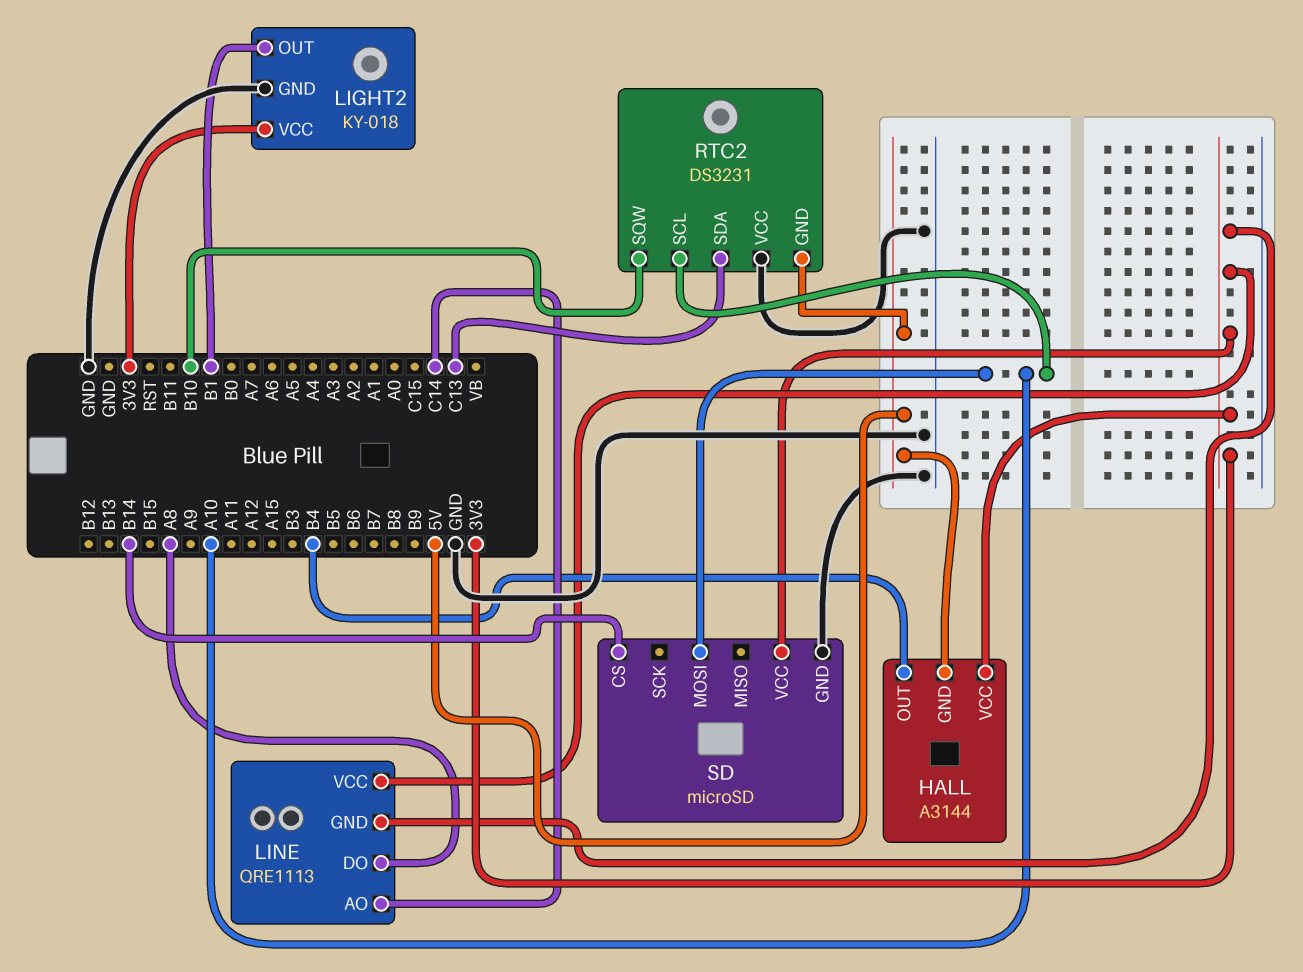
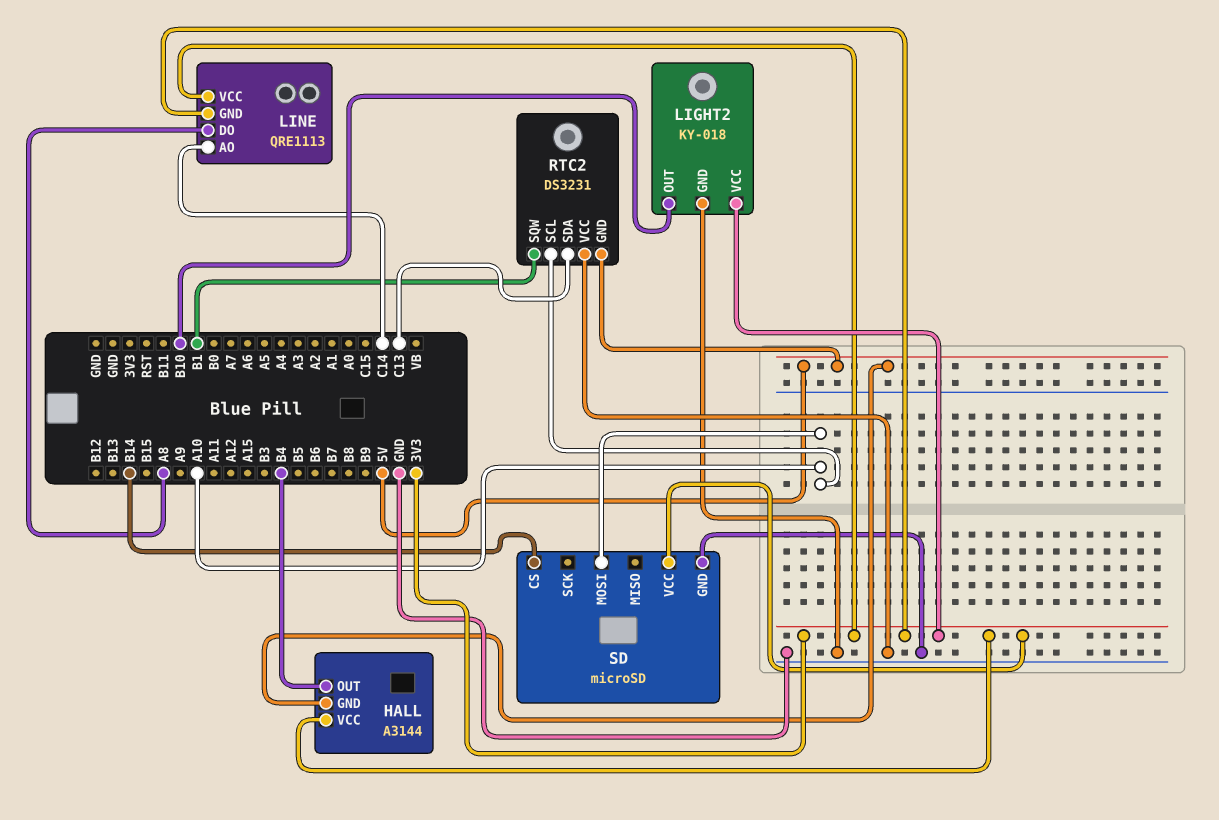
LIGHT2 pin OUT: B1 -> B10
RTC2 pin SQW: B10 -> B1

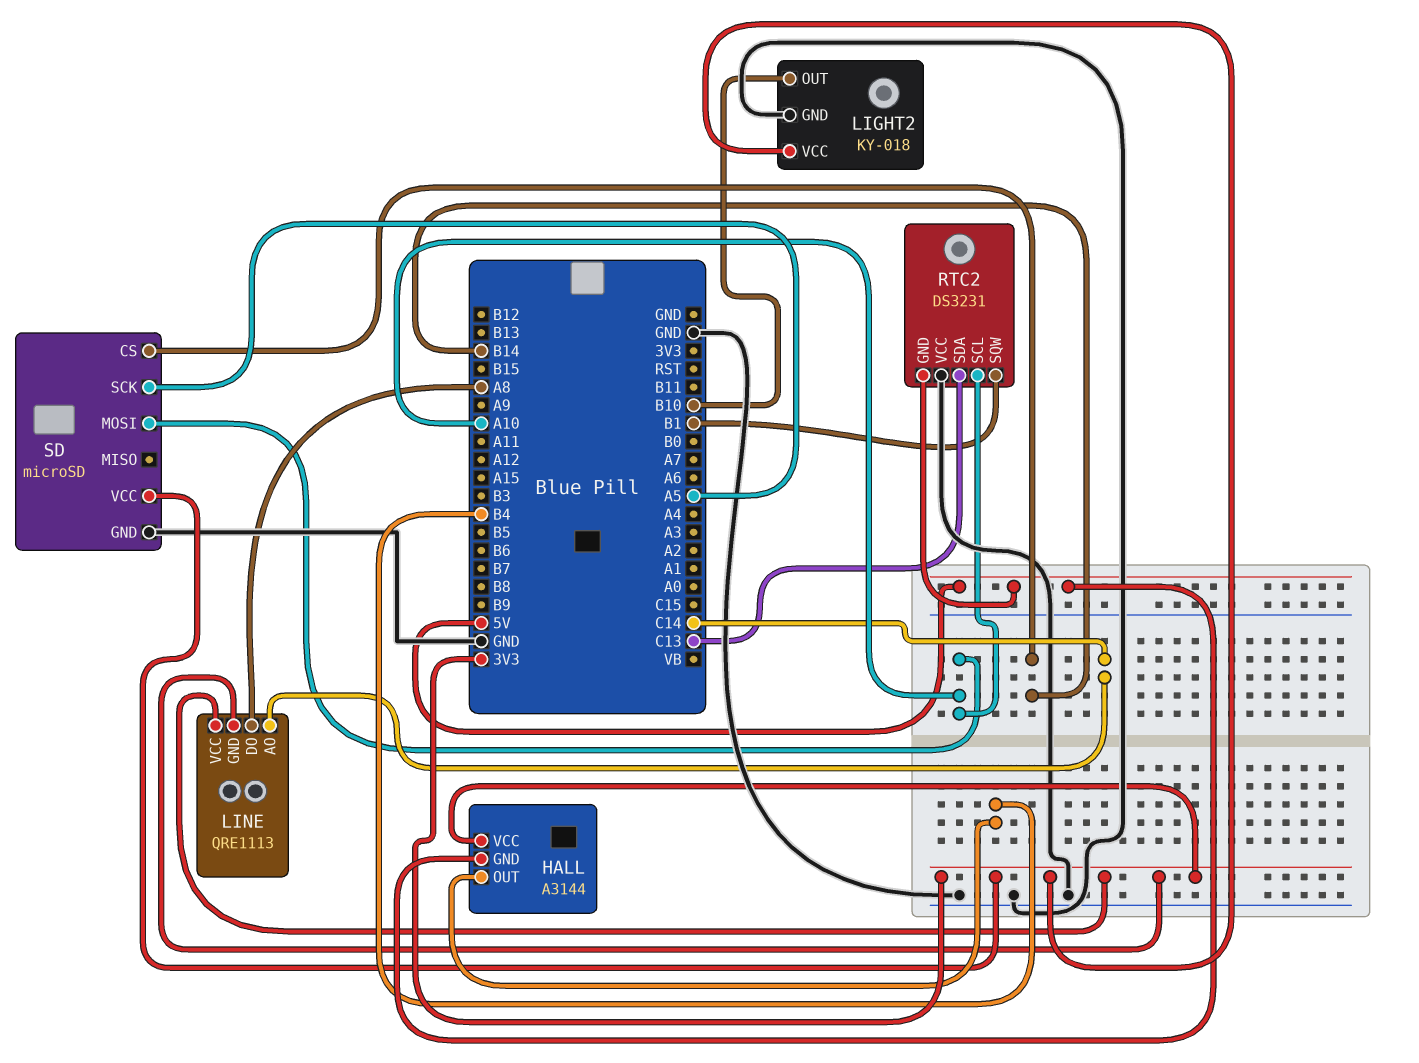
SD pin SCK: none -> A5

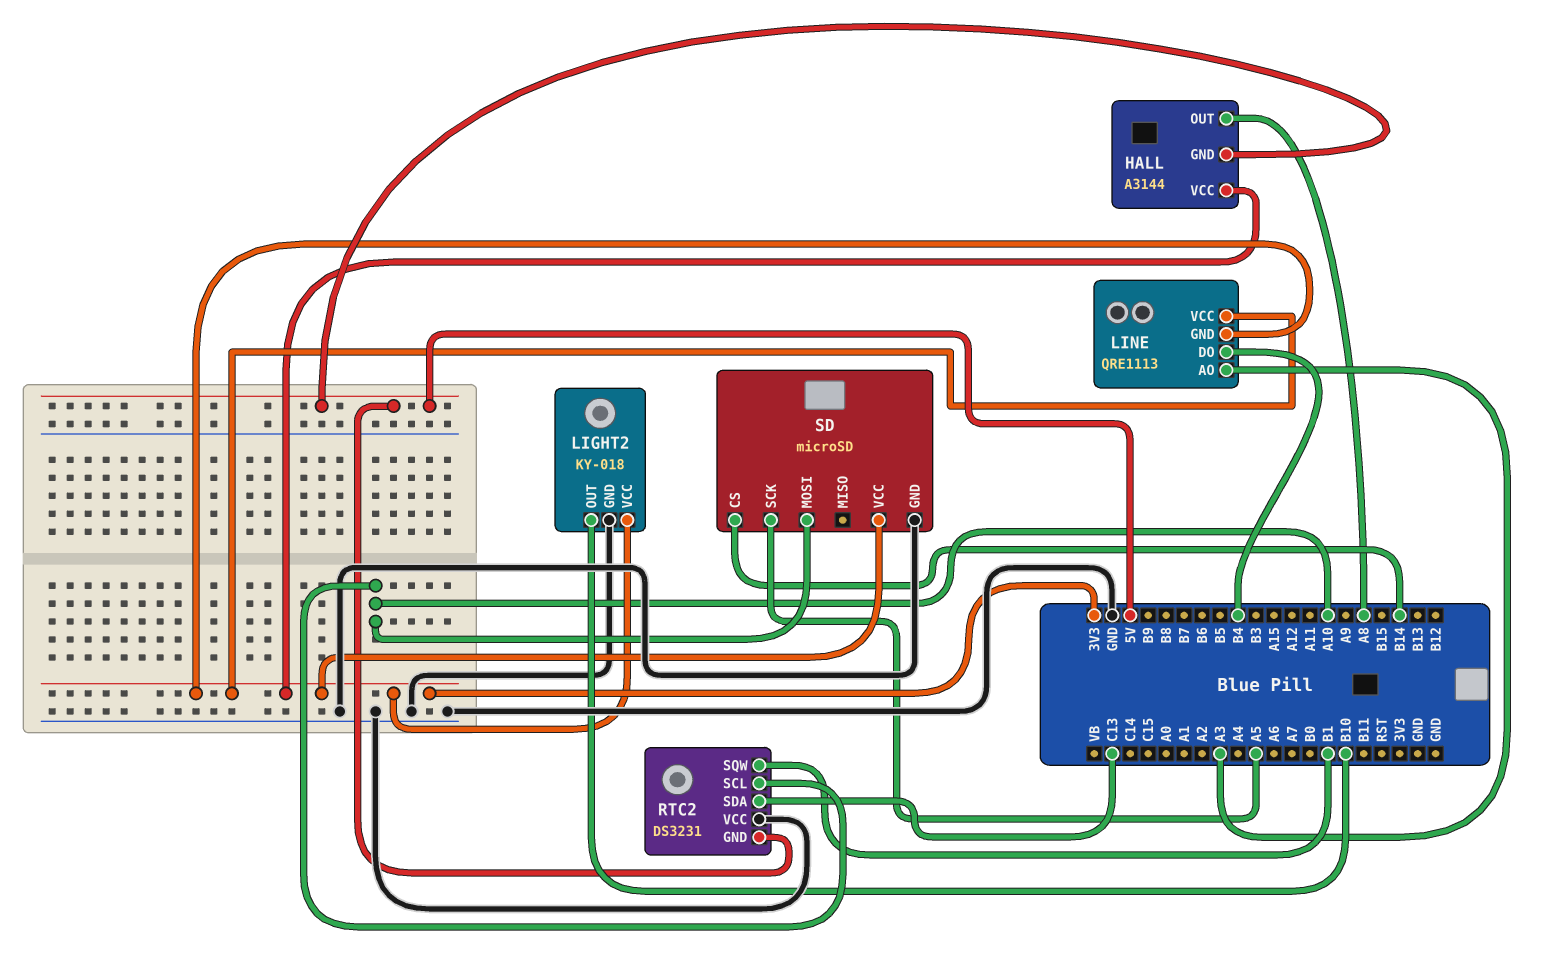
HALL pin OUT: B4 -> A8
LINE pin AO: C14 -> A3
LINE pin DO: A8 -> B4

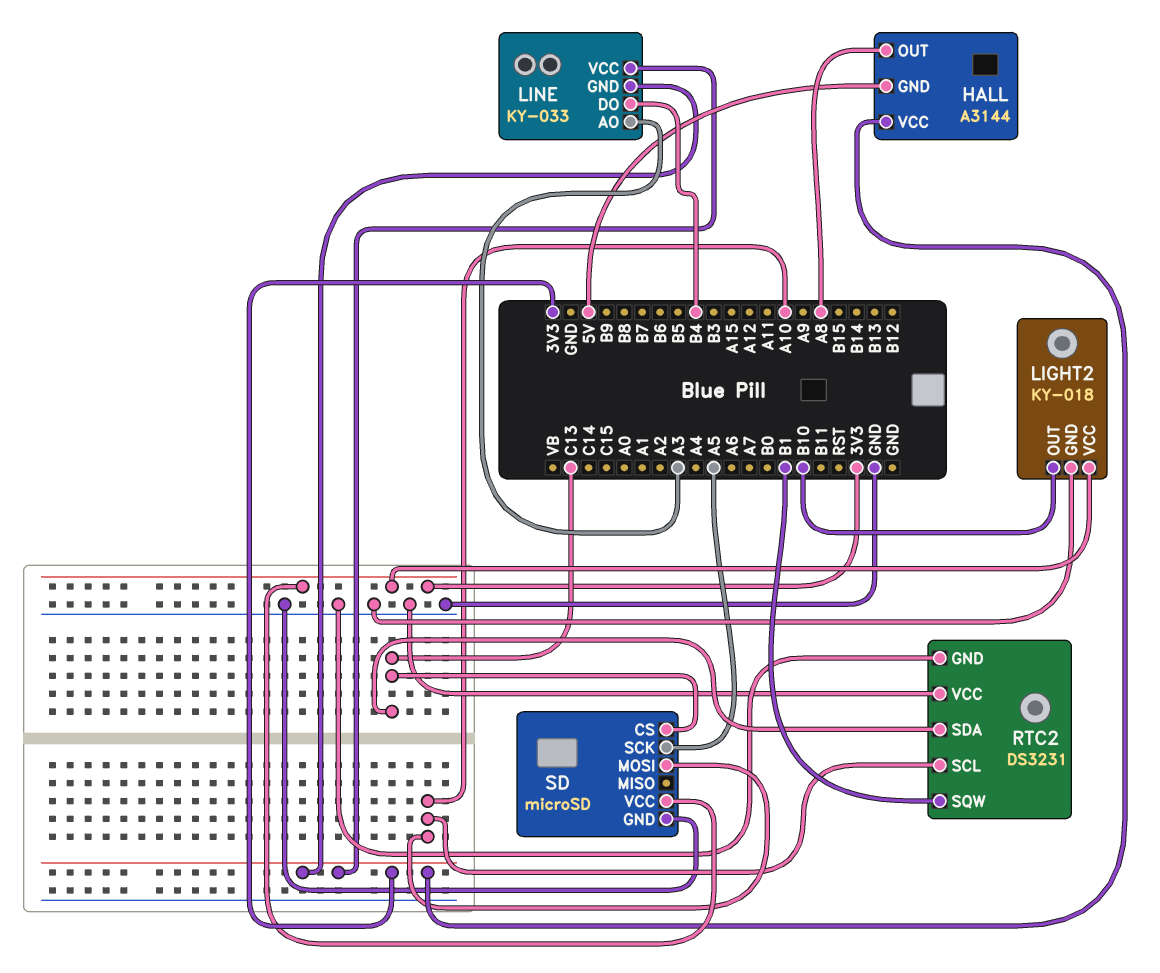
LINE: QRE1113 -> KY-033
RTC2 pin GND: 5V -> GND
SD pin CS: B14 -> C13

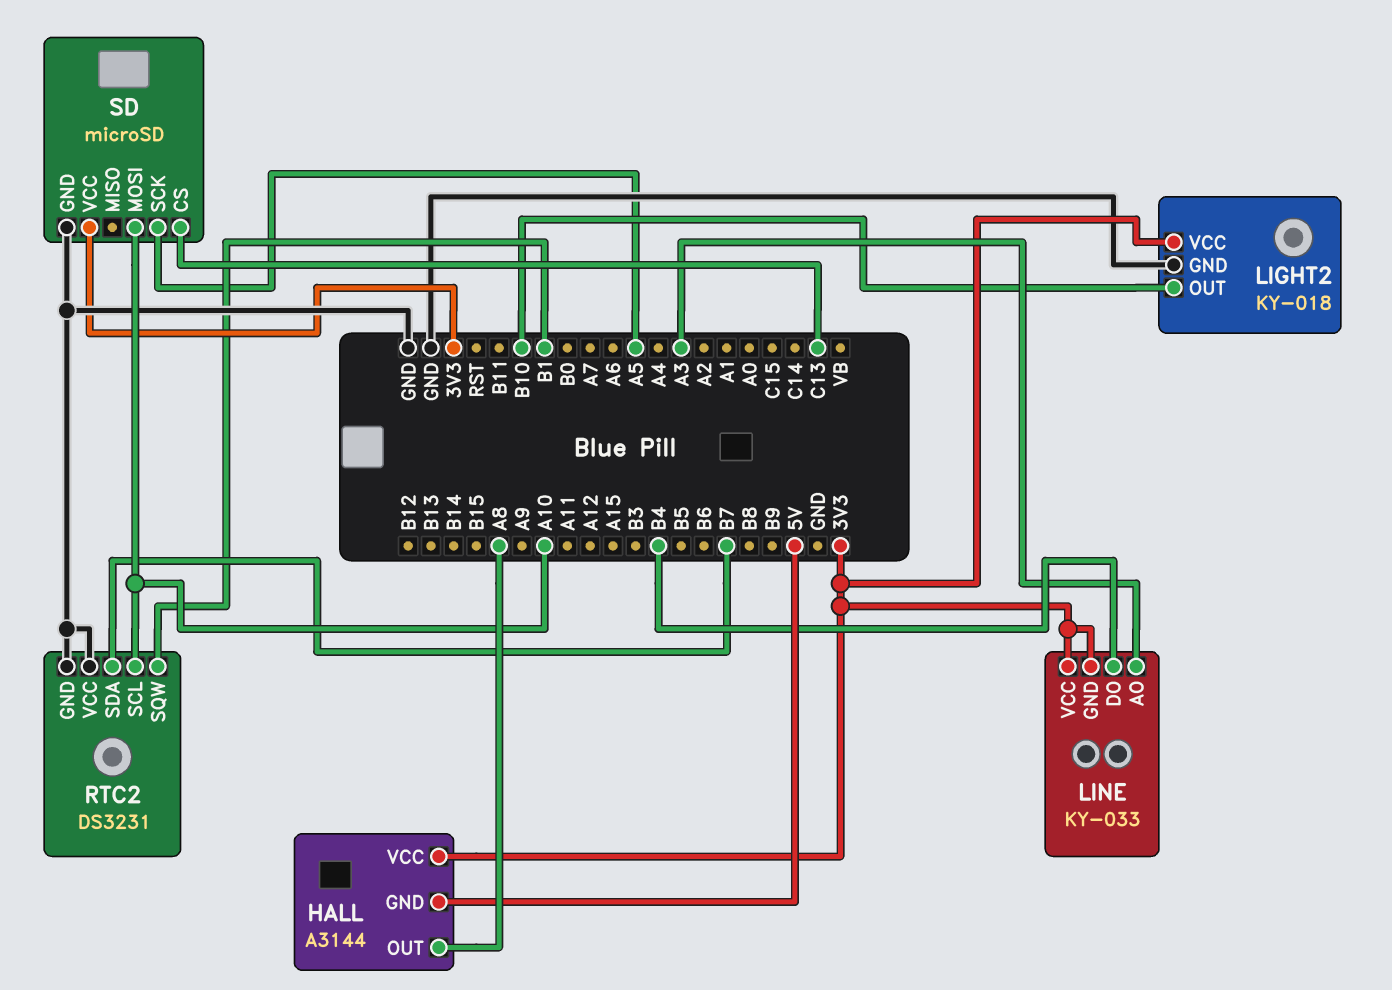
RTC2 pin SDA: C13 -> B7

